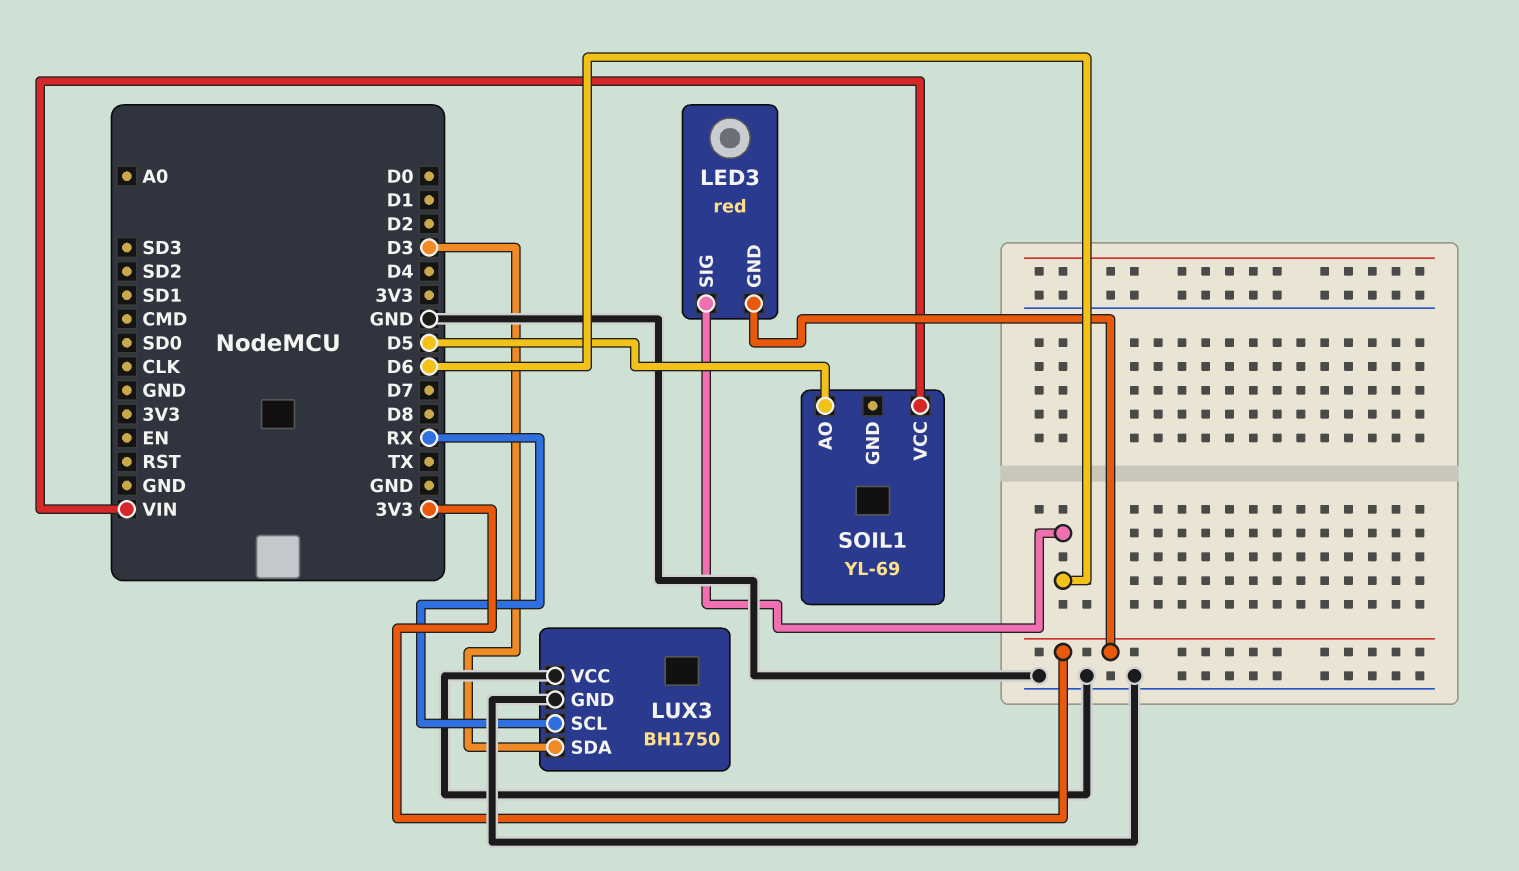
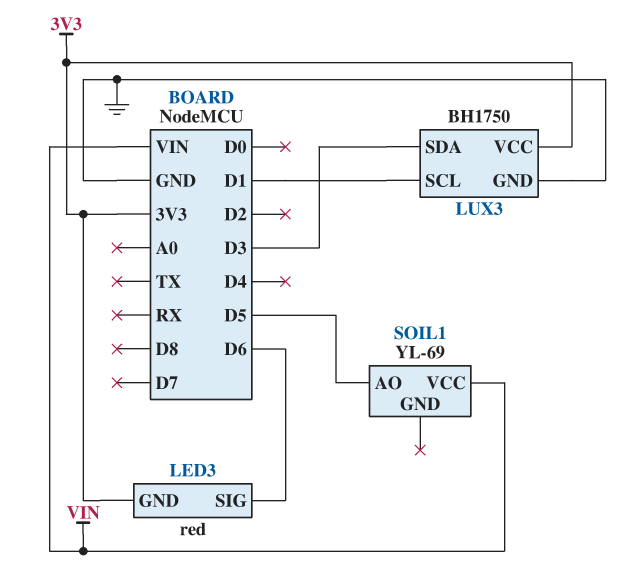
LUX3 pin SCL: RX -> D1
LUX3 pin VCC: GND -> 3V3

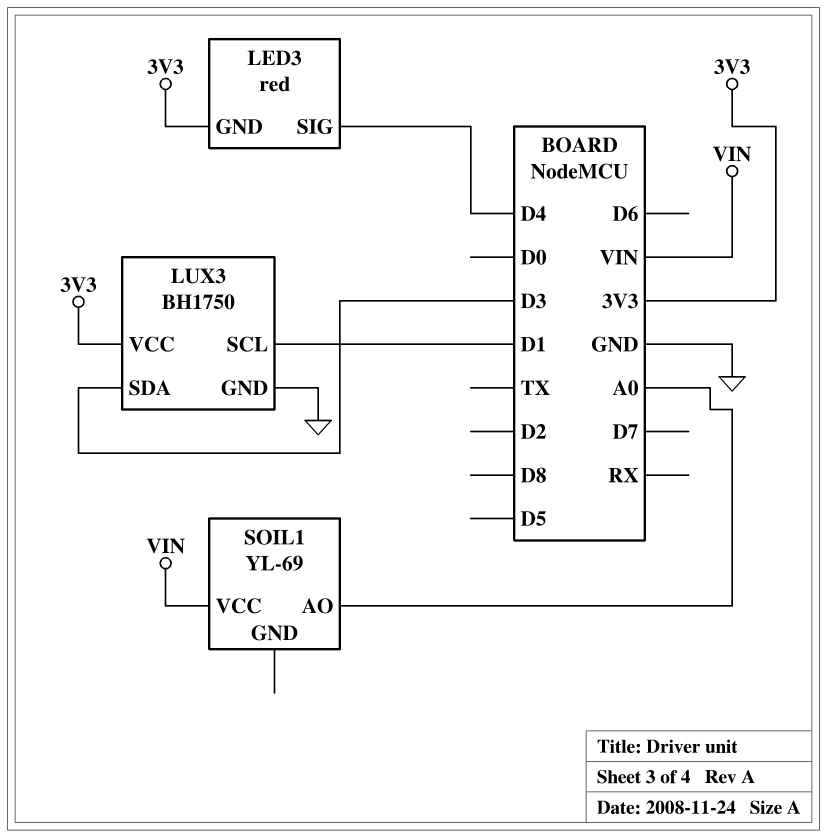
LED3 pin SIG: D6 -> D4
SOIL1 pin AO: D5 -> A0

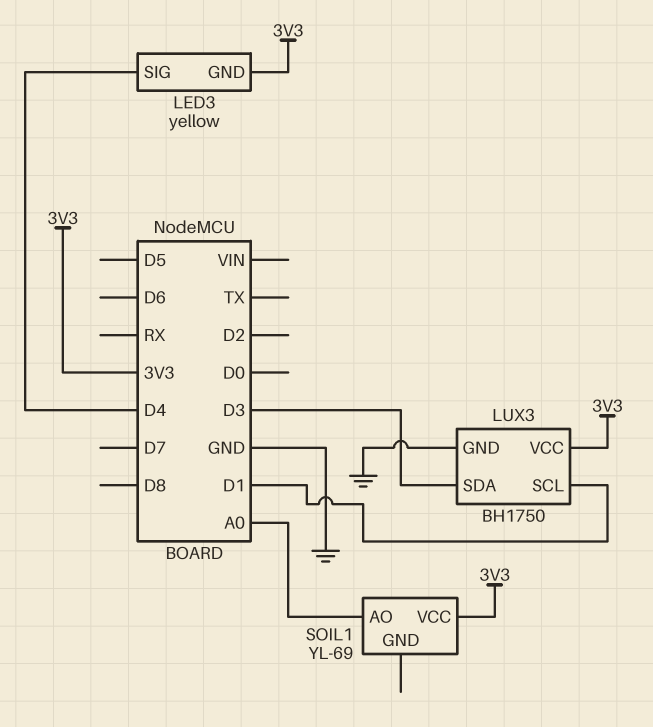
LED3: red -> yellow
SOIL1 pin VCC: VIN -> 3V3

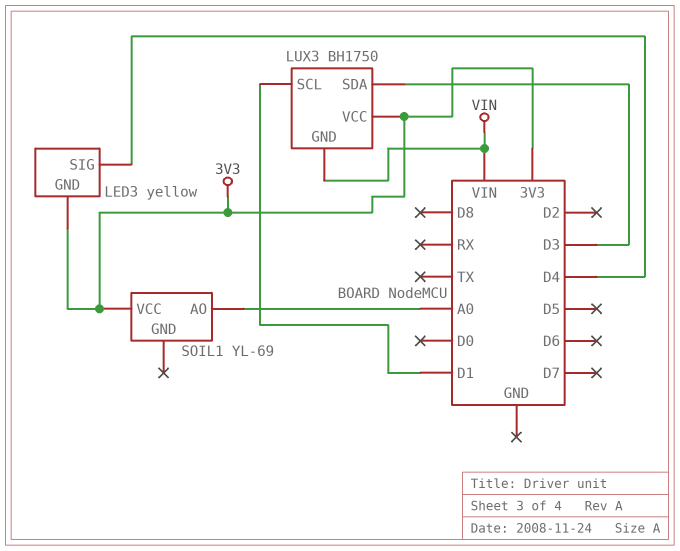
LUX3 pin GND: GND -> VIN

